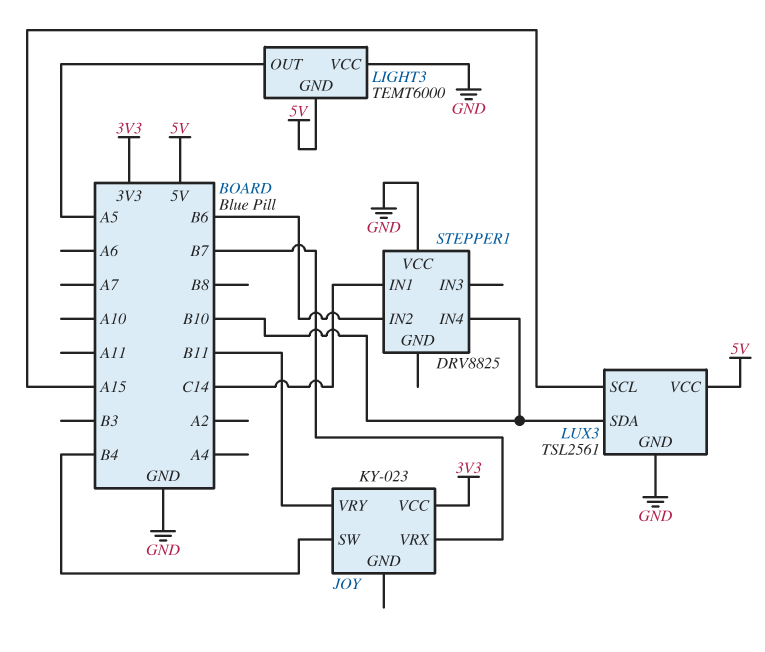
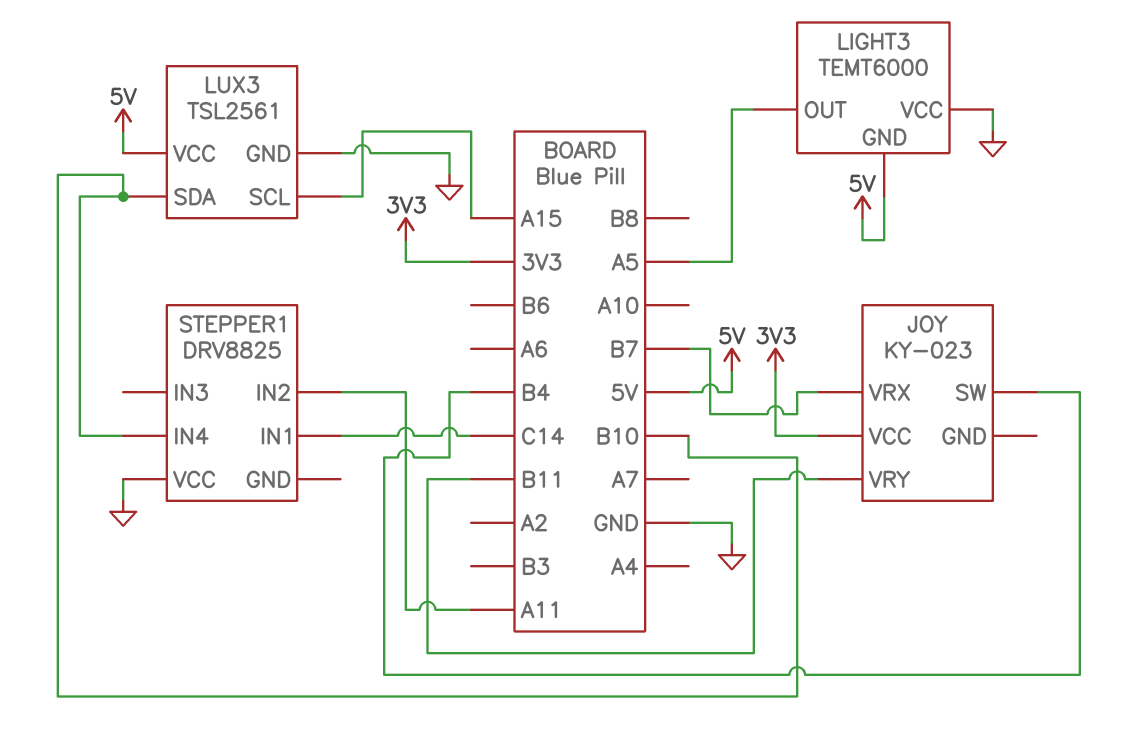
STEPPER1 pin IN2: B6 -> A11

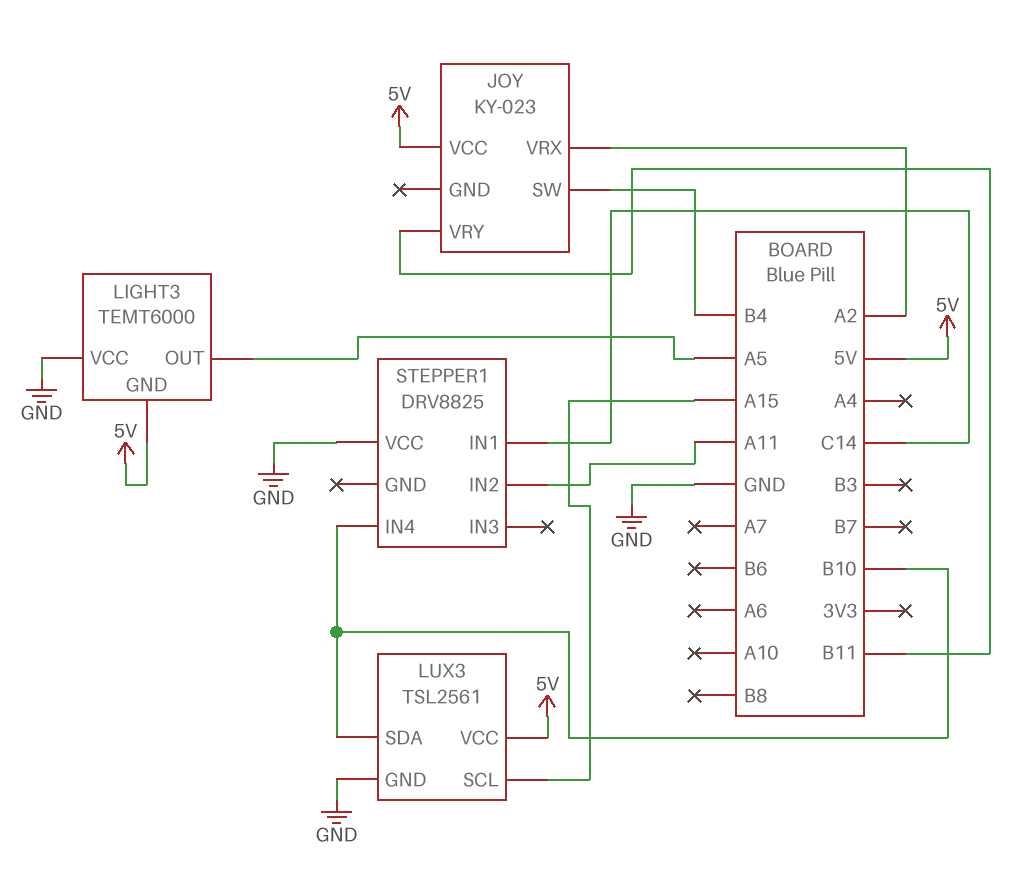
JOY pin VCC: 3V3 -> 5V
JOY pin VRX: B7 -> A2

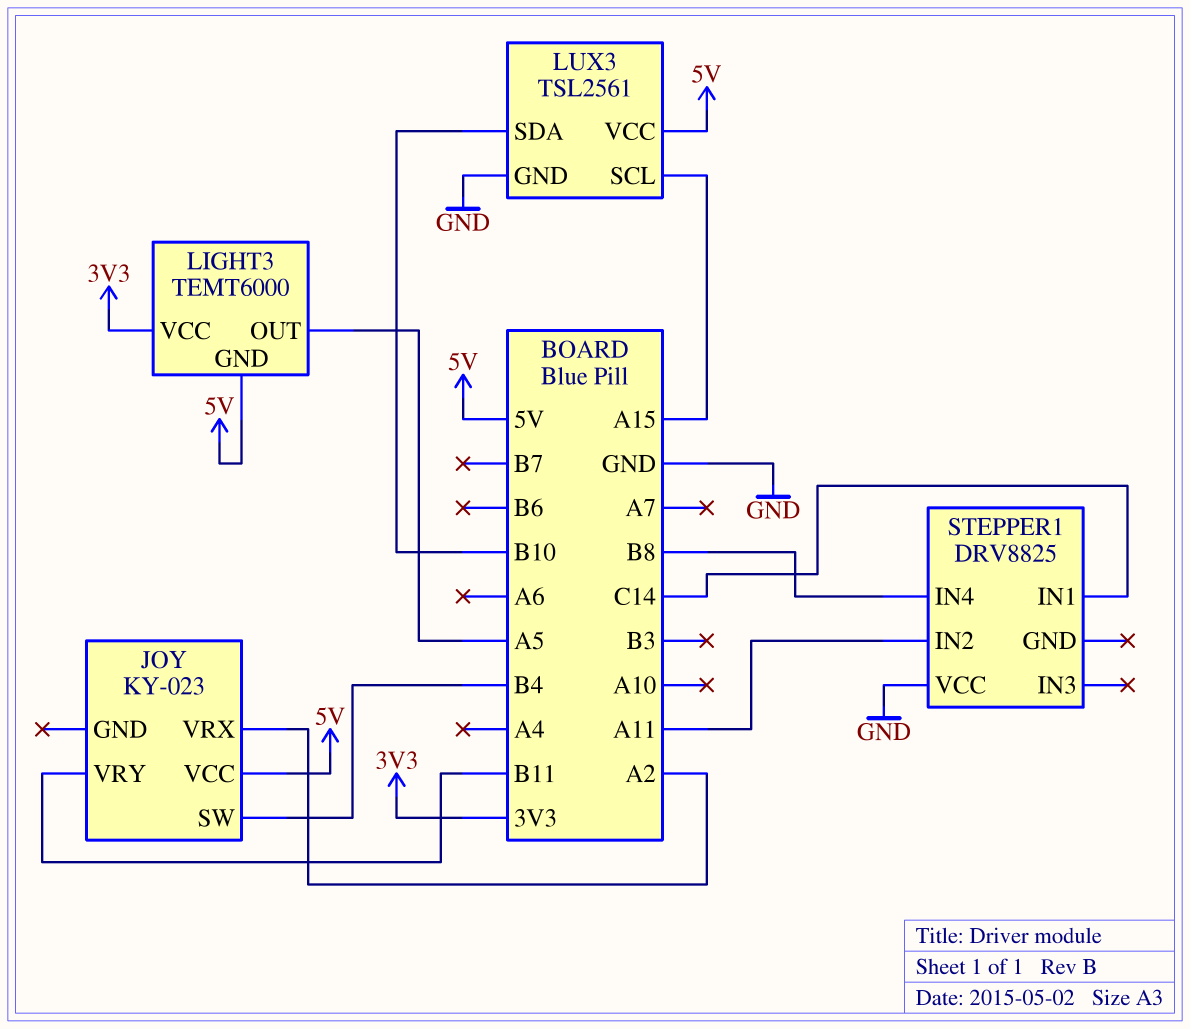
LIGHT3 pin VCC: GND -> 3V3
STEPPER1 pin IN4: B10 -> B8

